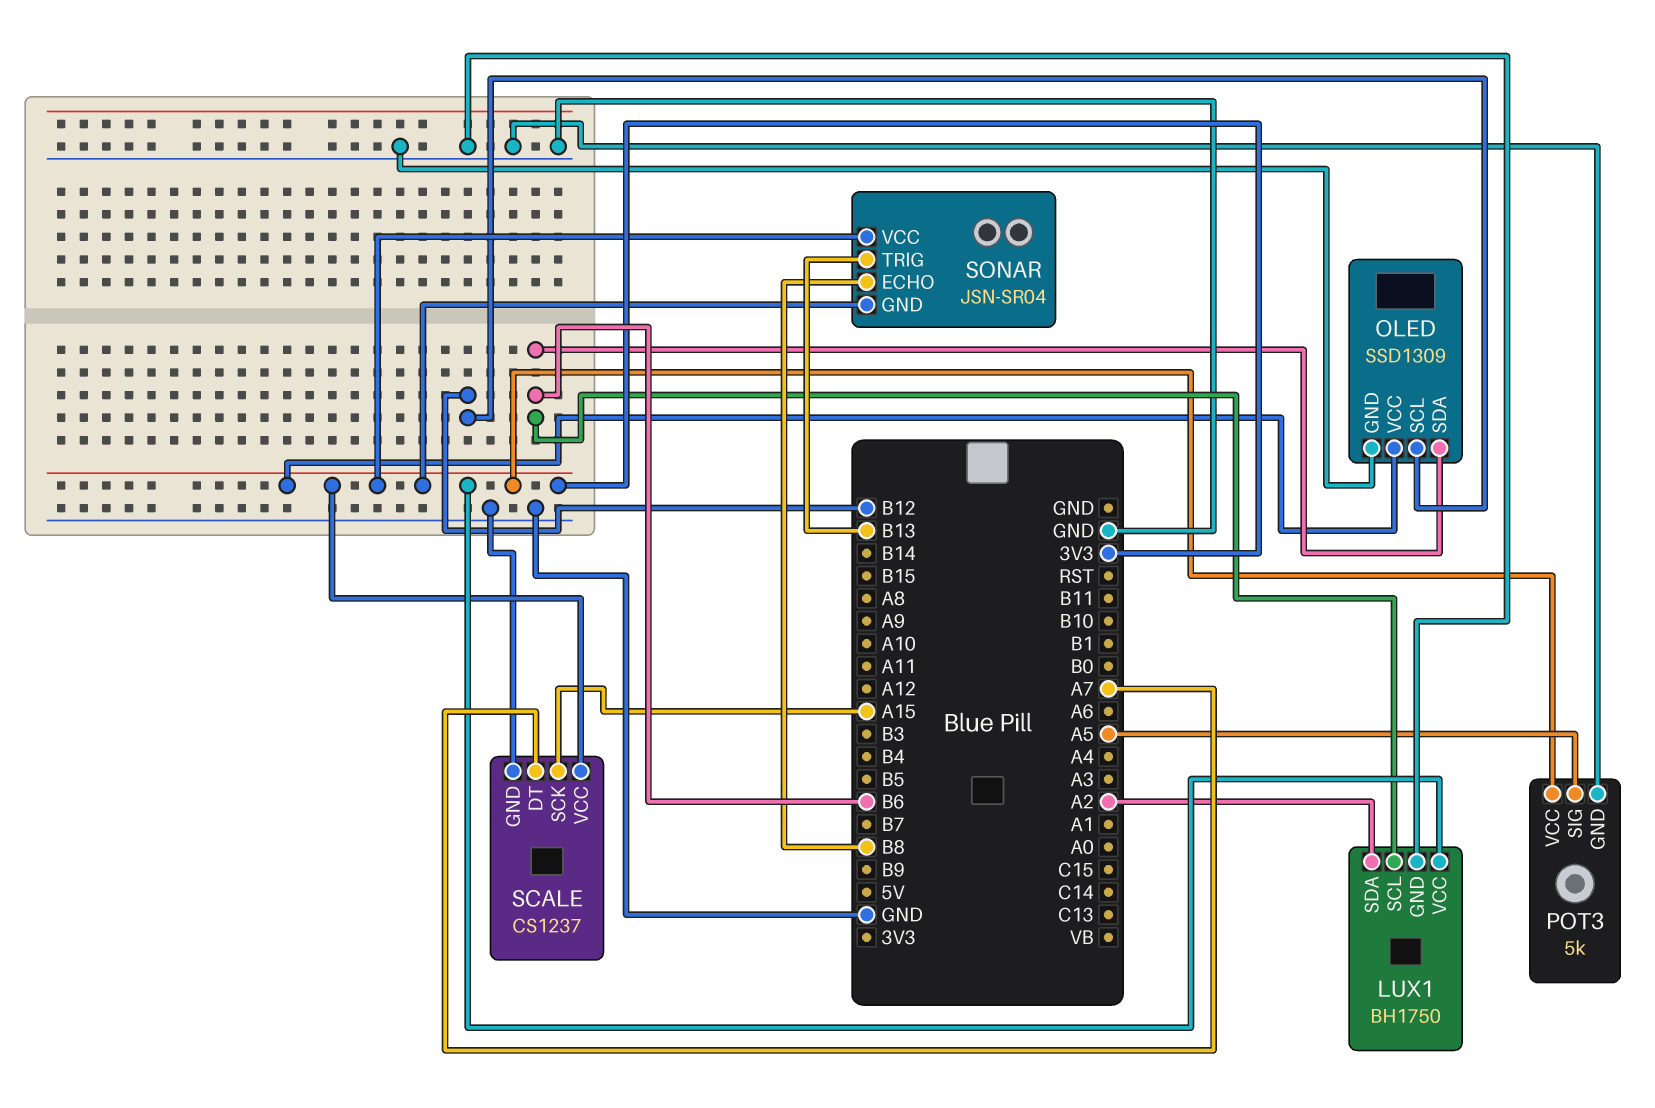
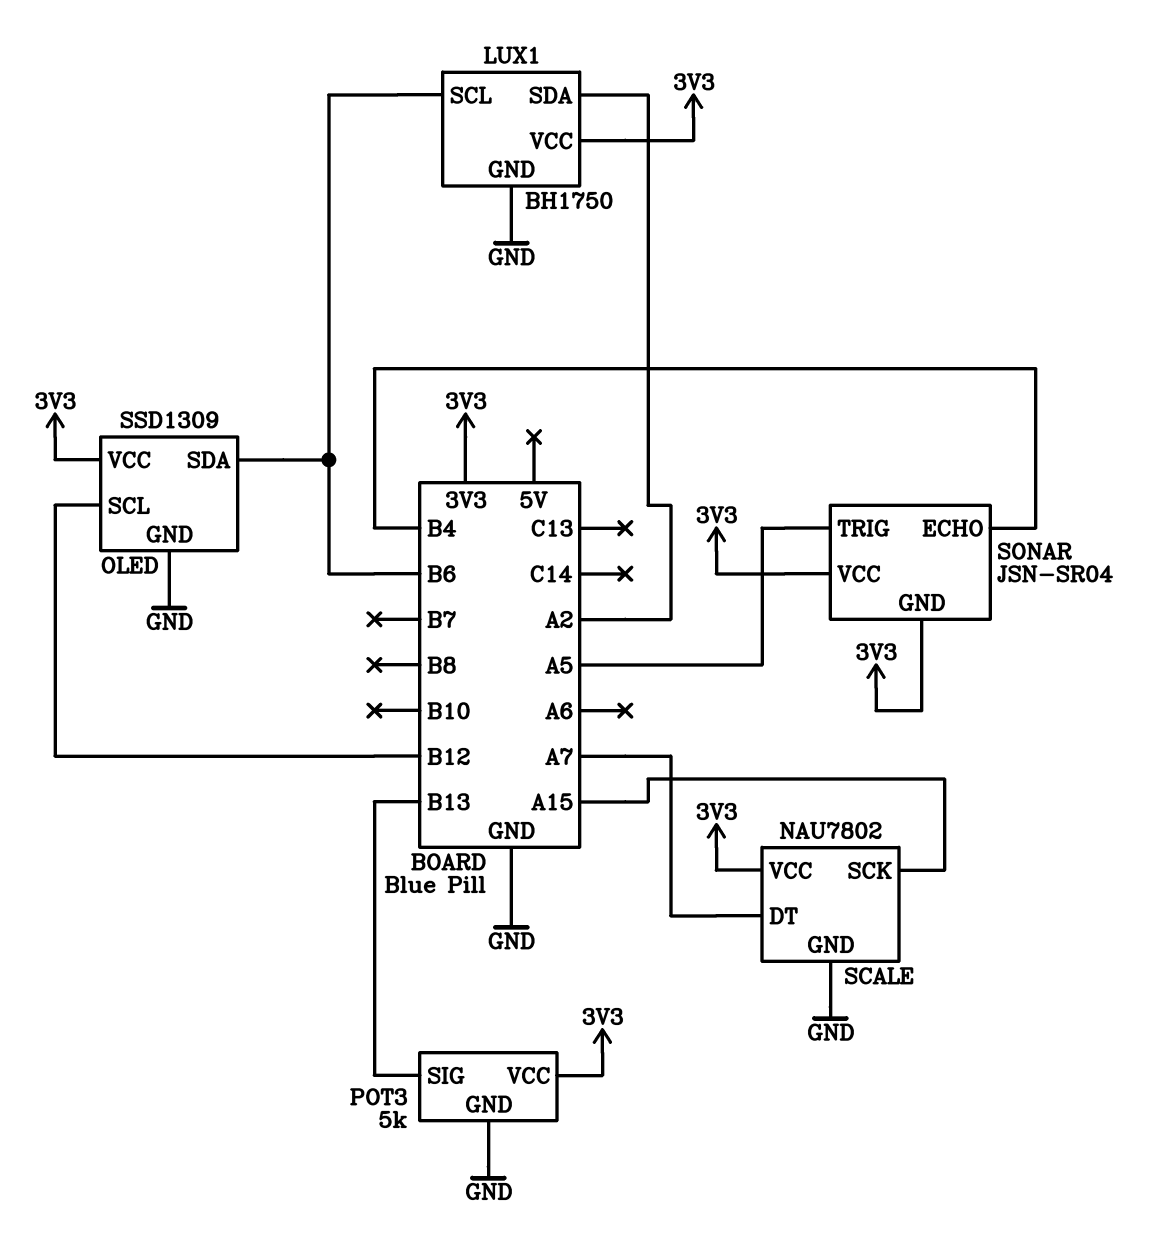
POT3 pin SIG: A5 -> B13
SCALE: CS1237 -> NAU7802
SONAR pin ECHO: B8 -> B4
SONAR pin TRIG: B13 -> A5

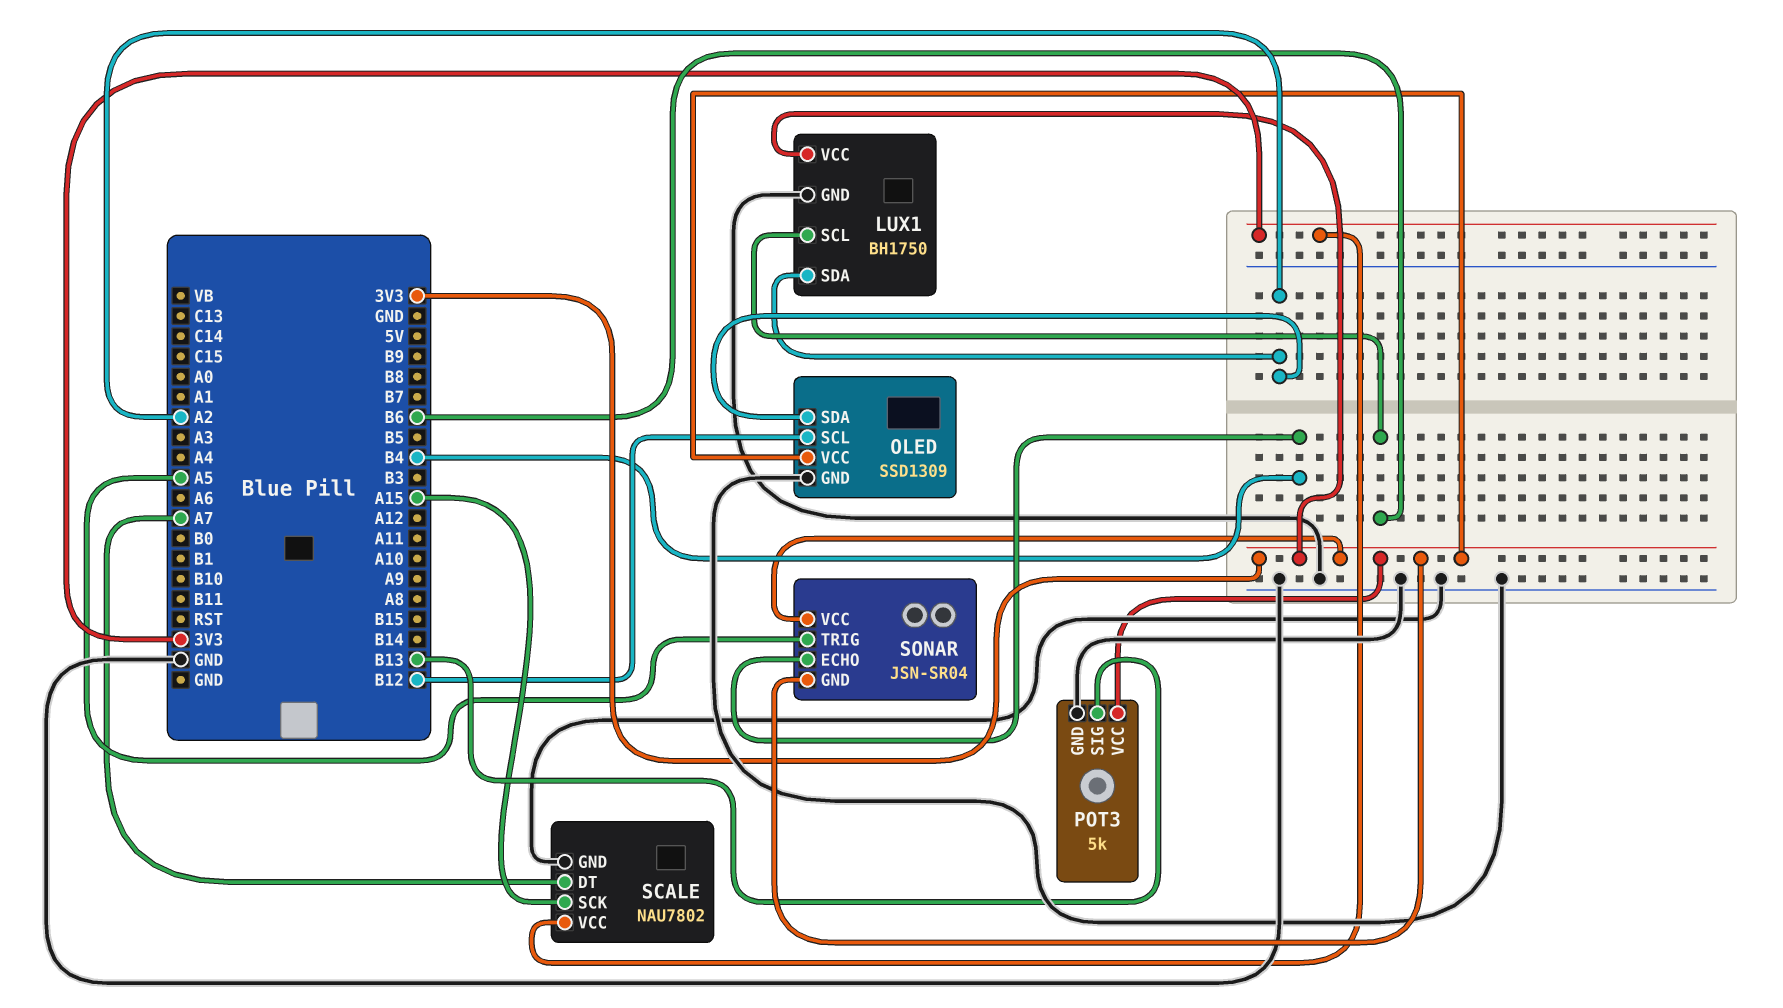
OLED pin SDA: B6 -> A2

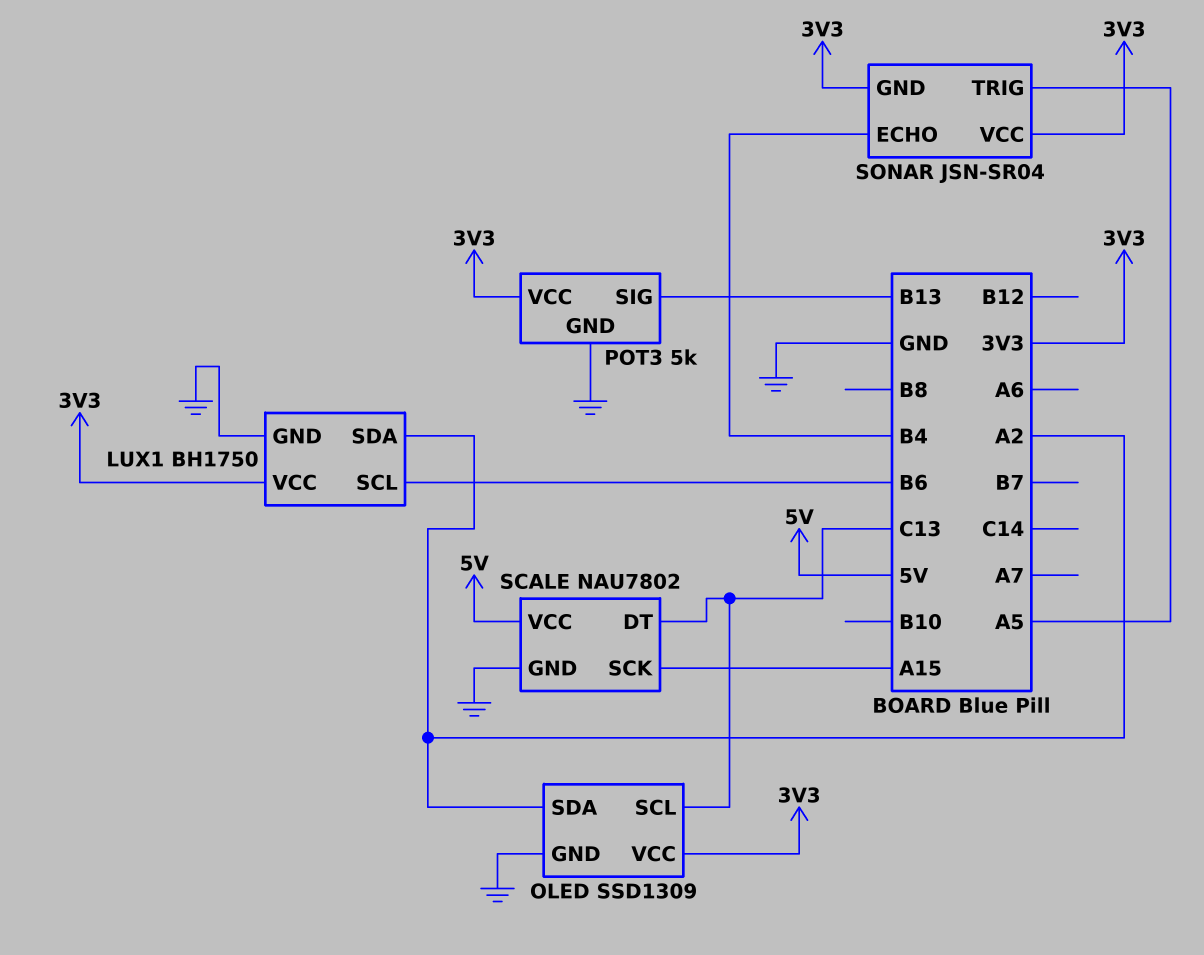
OLED pin SCL: B12 -> C13
SCALE pin DT: A7 -> C13
SCALE pin VCC: 3V3 -> 5V

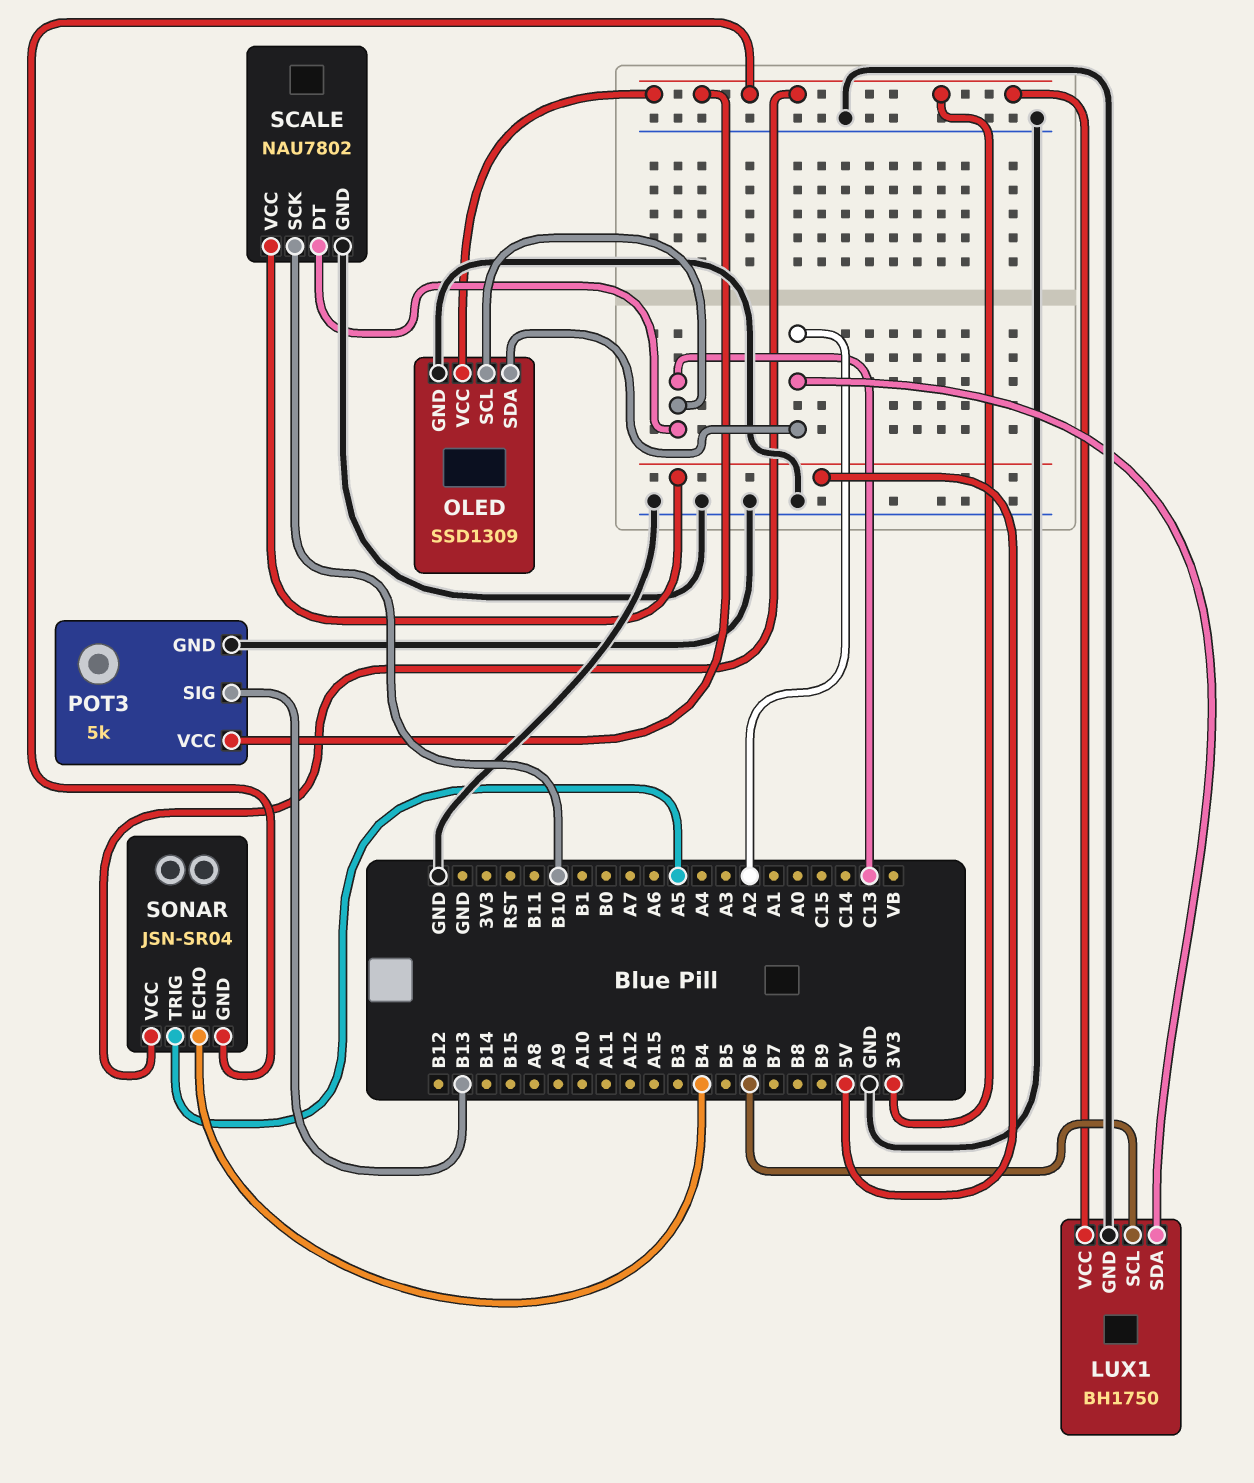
SCALE pin SCK: A15 -> B10

